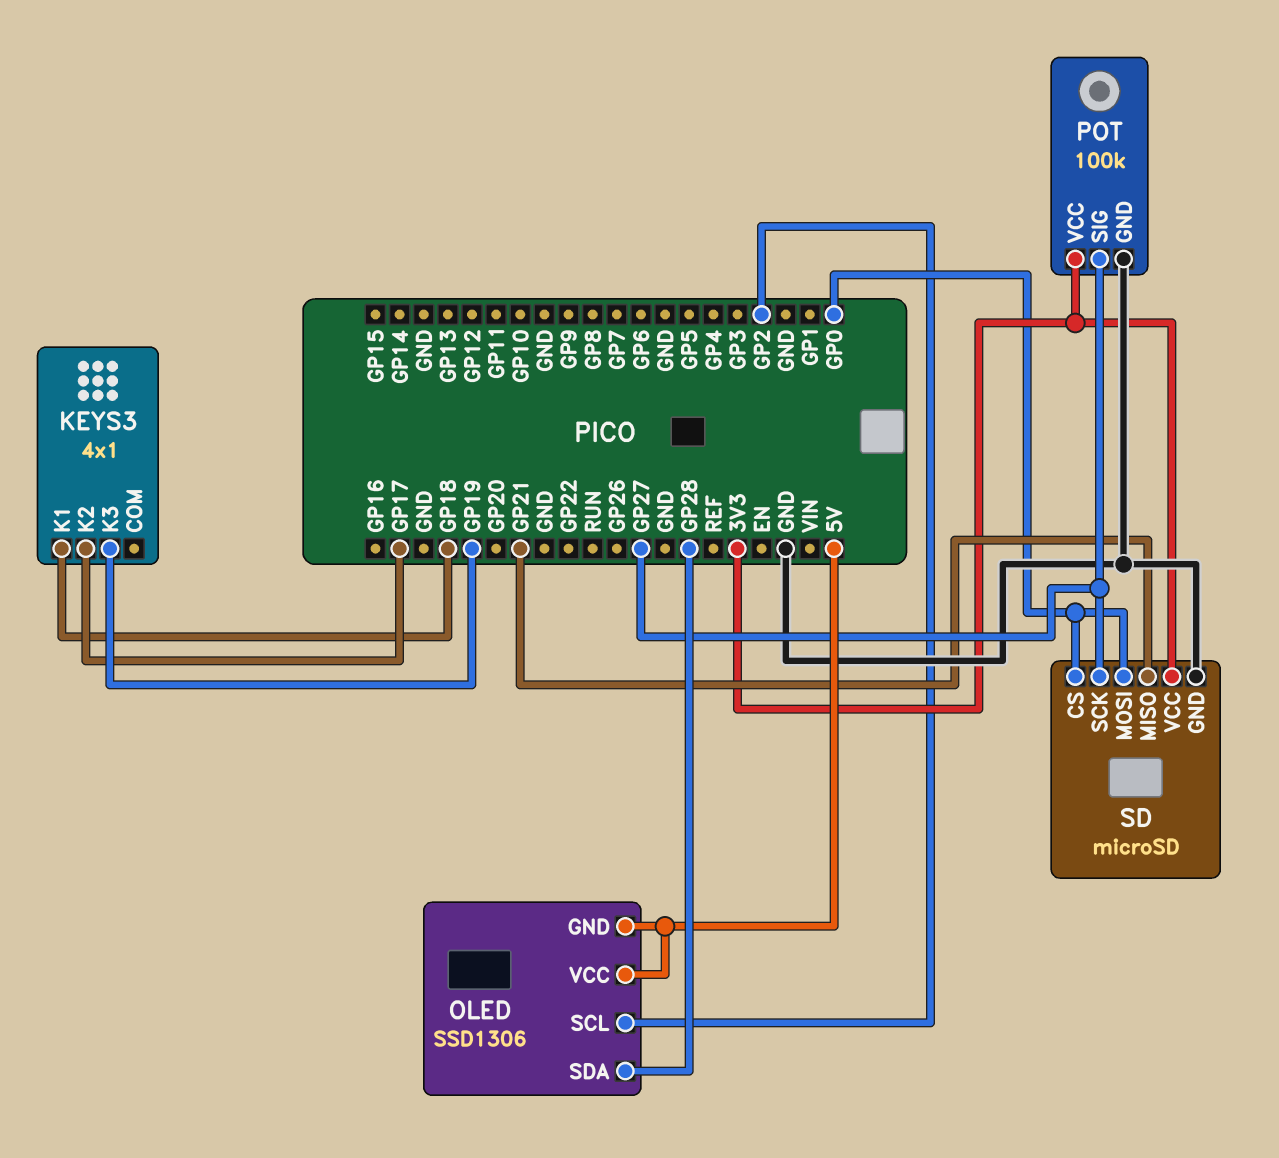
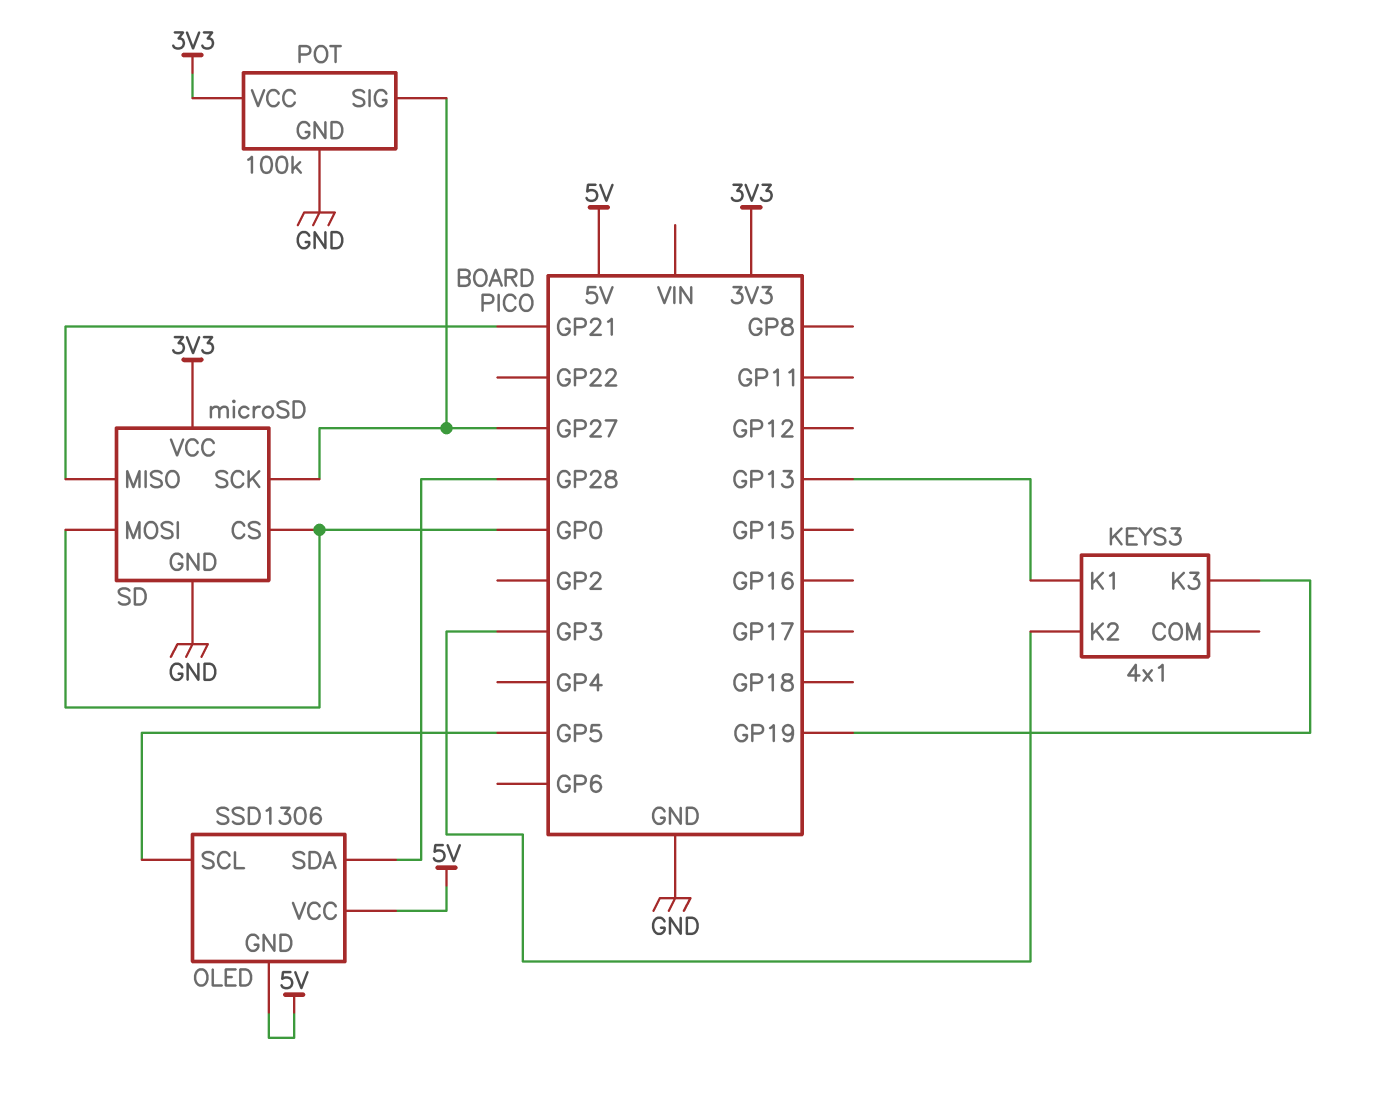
KEYS3 pin K1: GP18 -> GP13
KEYS3 pin K2: GP17 -> GP3
OLED pin SCL: GP2 -> GP5

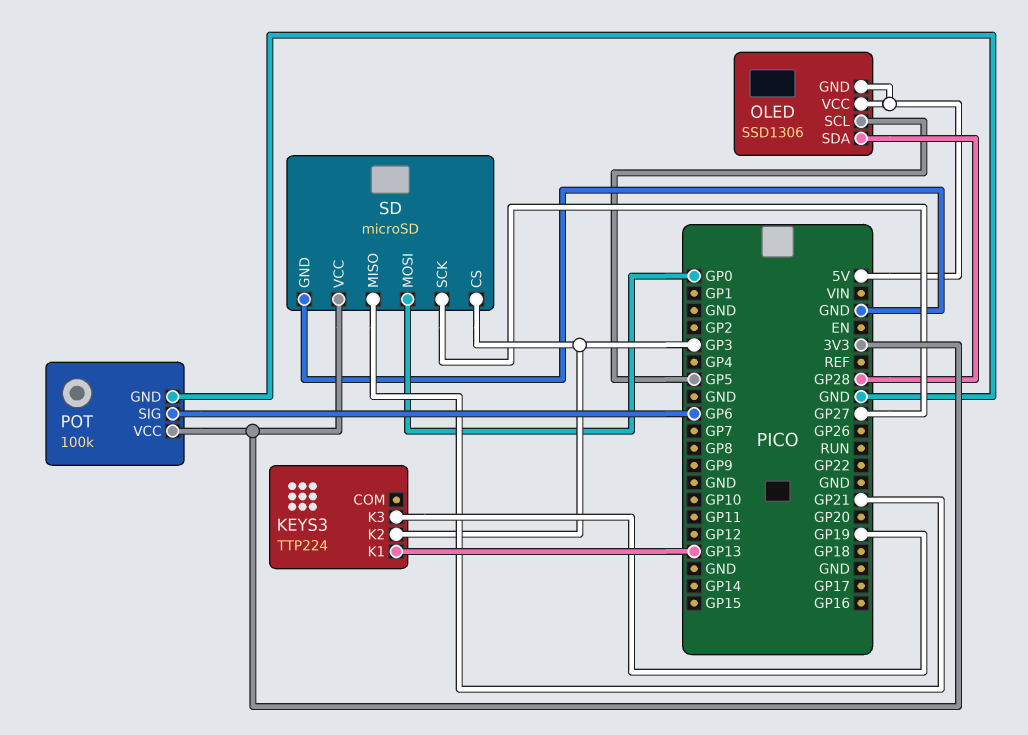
KEYS3: 4x1 -> TTP224
POT pin SIG: GP27 -> GP6
SD pin CS: GP0 -> GP3

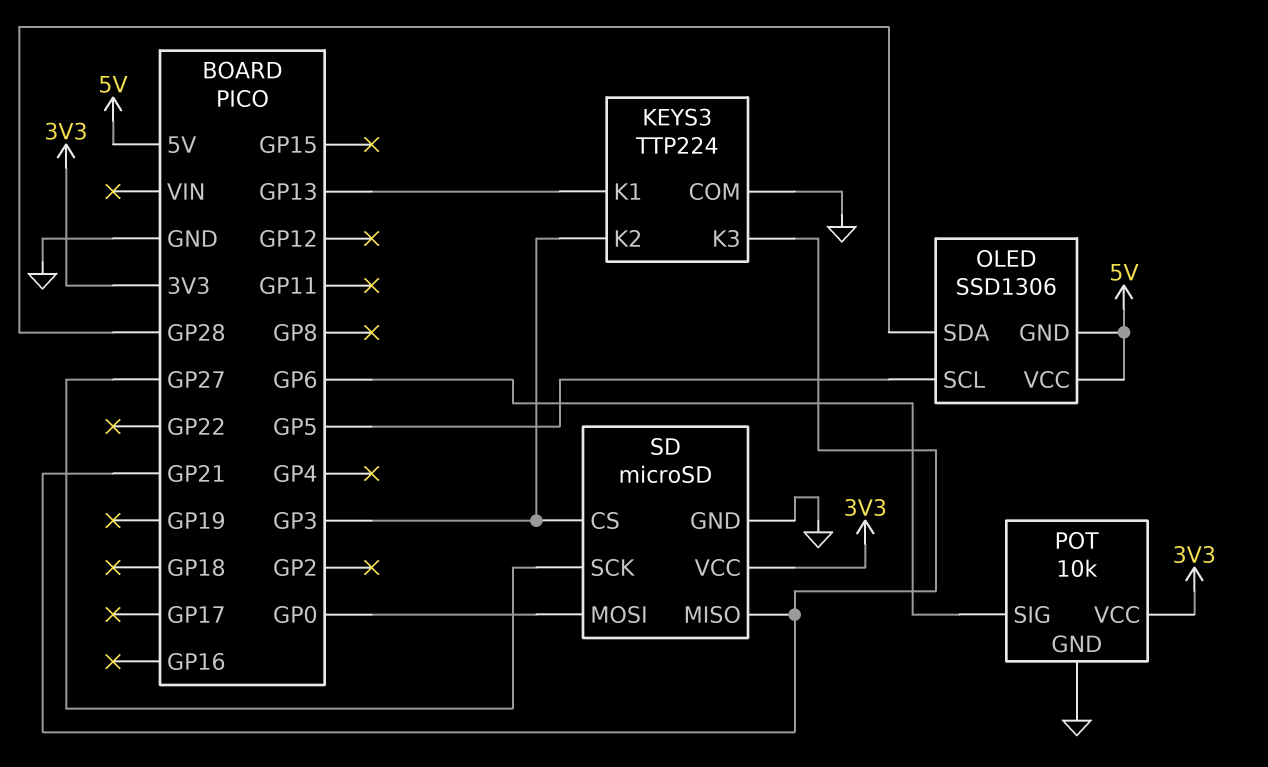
KEYS3 pin COM: none -> GND
KEYS3 pin K3: GP19 -> GP21
POT: 100k -> 10k

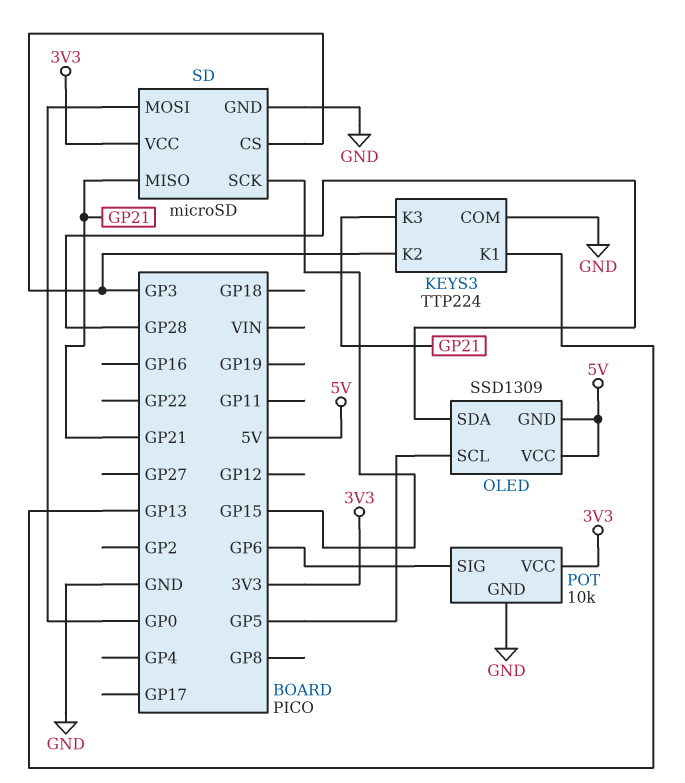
OLED: SSD1306 -> SSD1309
SD pin SCK: GP27 -> GP15

